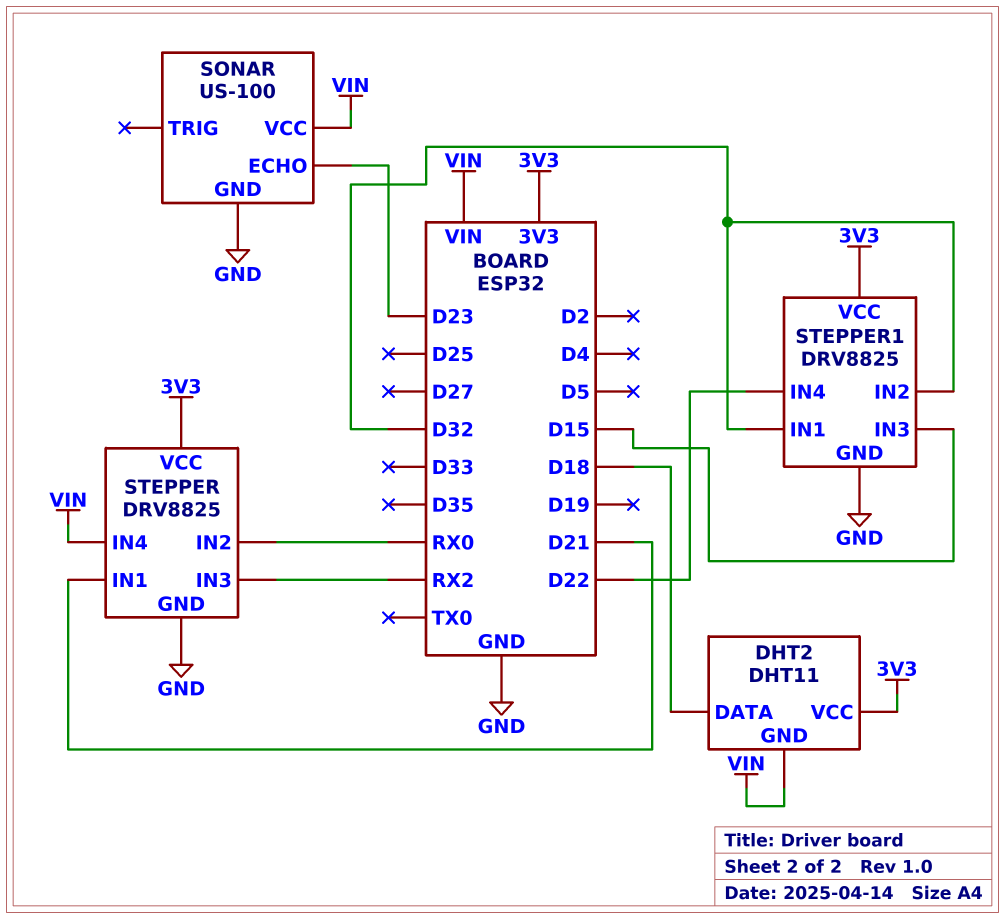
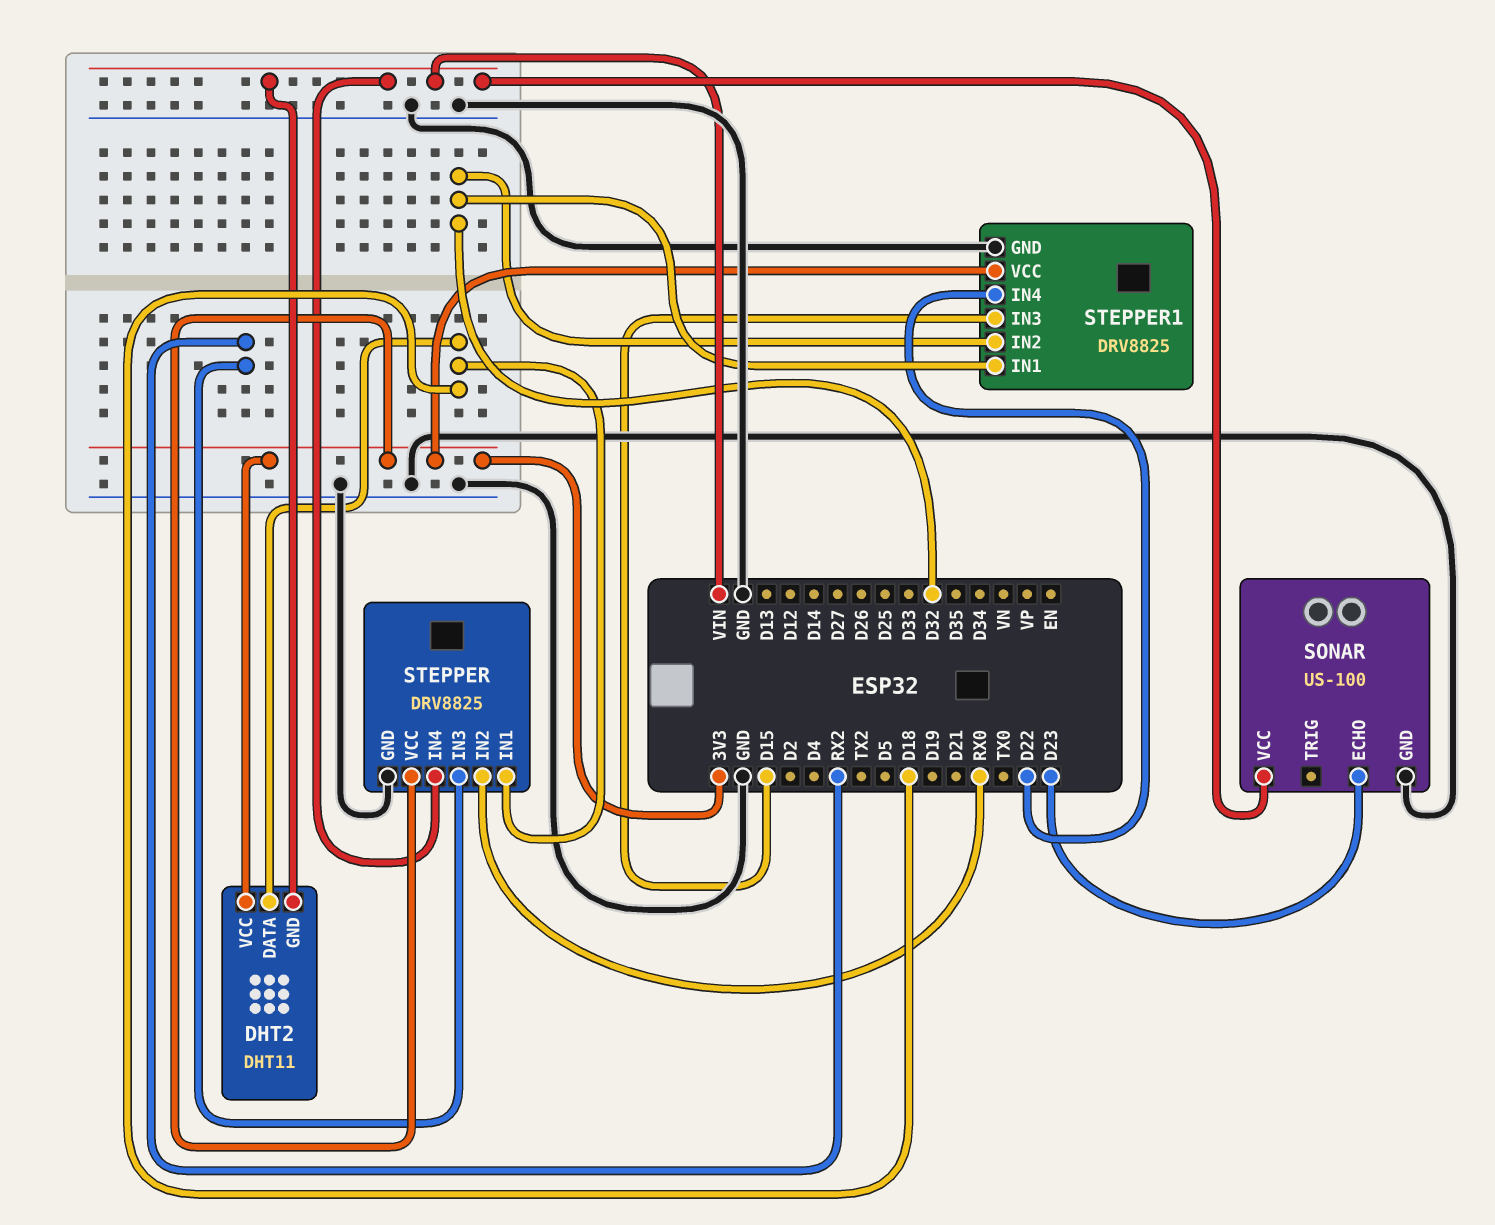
STEPPER pin IN1: D21 -> D18

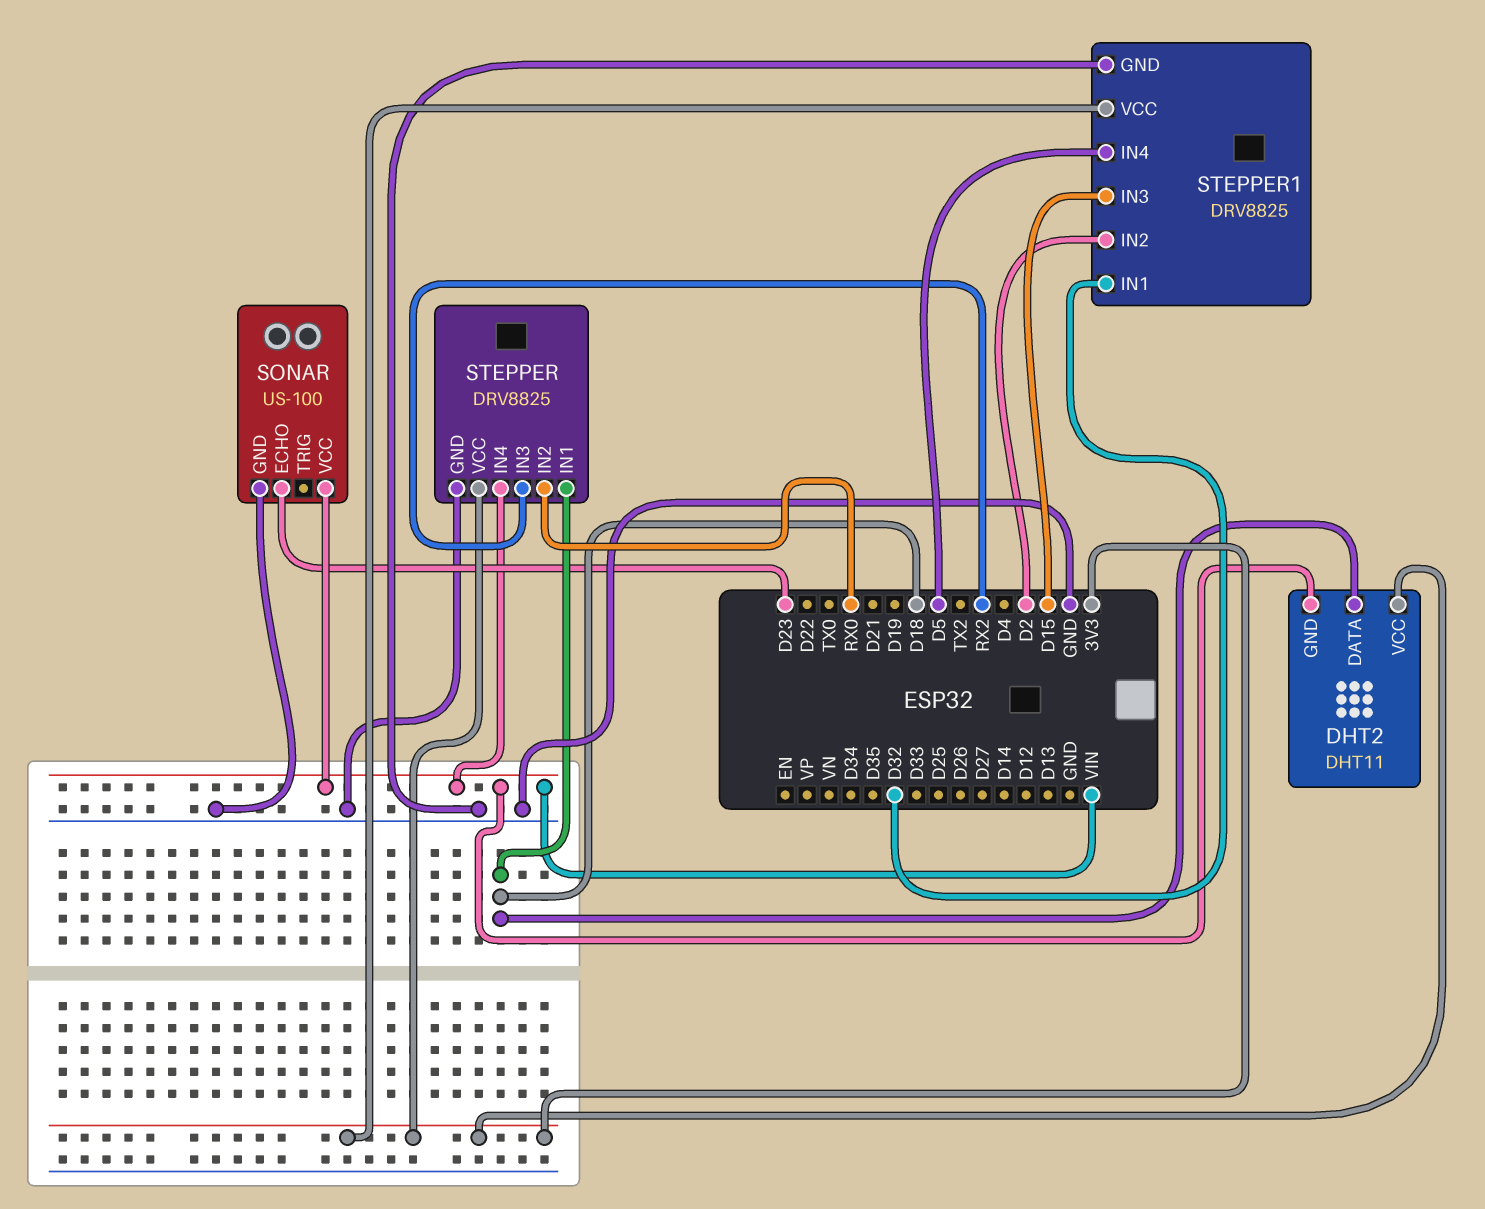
STEPPER1 pin IN2: D32 -> D2
STEPPER1 pin IN4: D22 -> D5

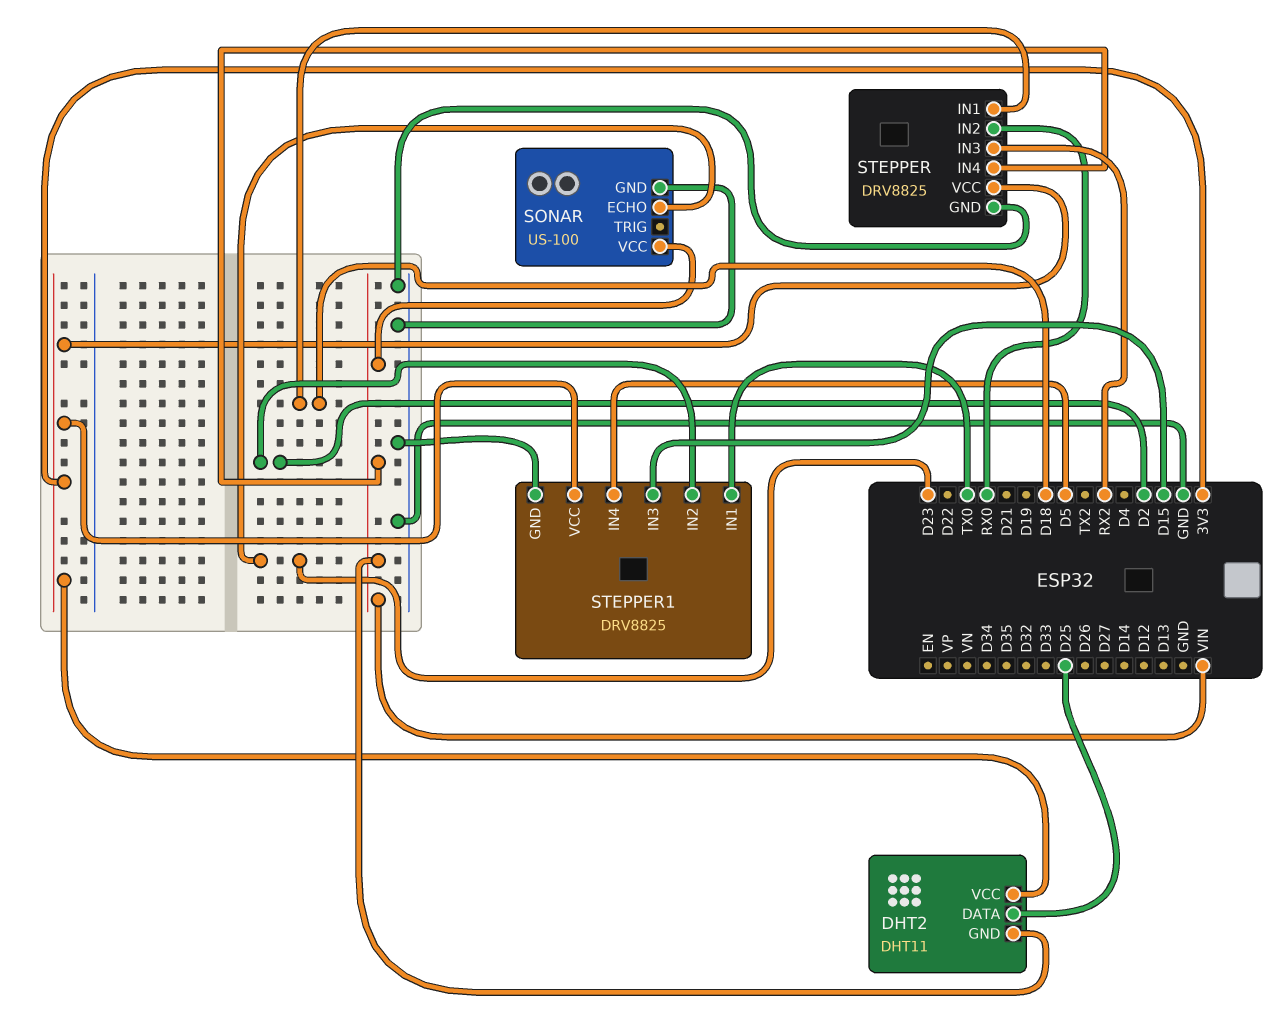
DHT2 pin DATA: D18 -> D25
STEPPER1 pin IN1: D32 -> TX0

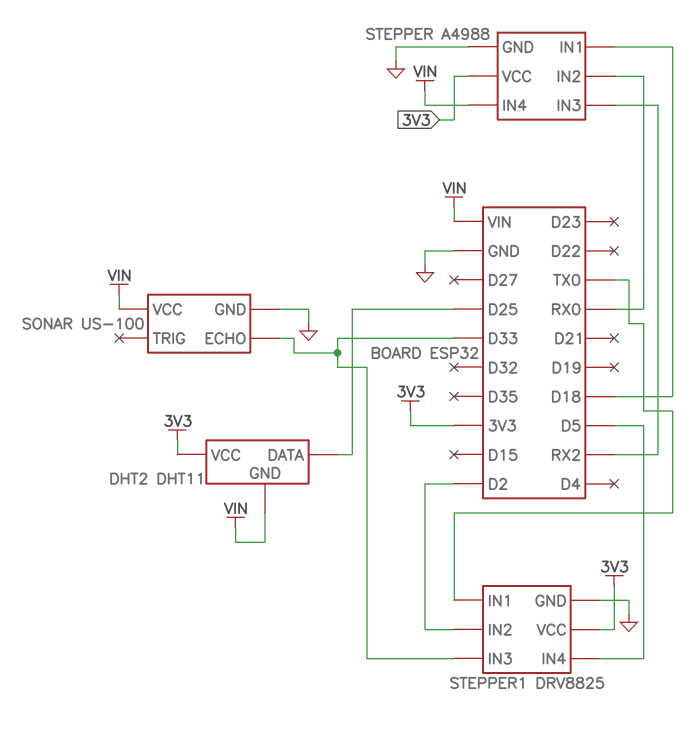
SONAR pin ECHO: D23 -> D33
STEPPER: DRV8825 -> A4988
STEPPER1 pin IN3: D15 -> D33

